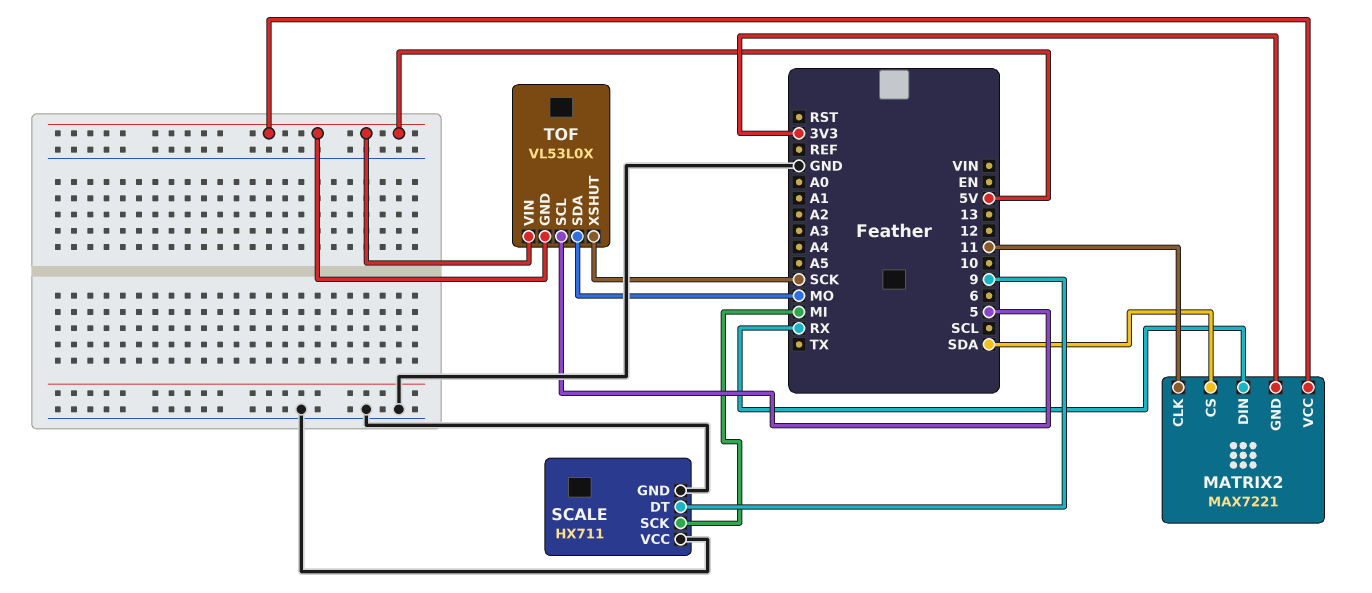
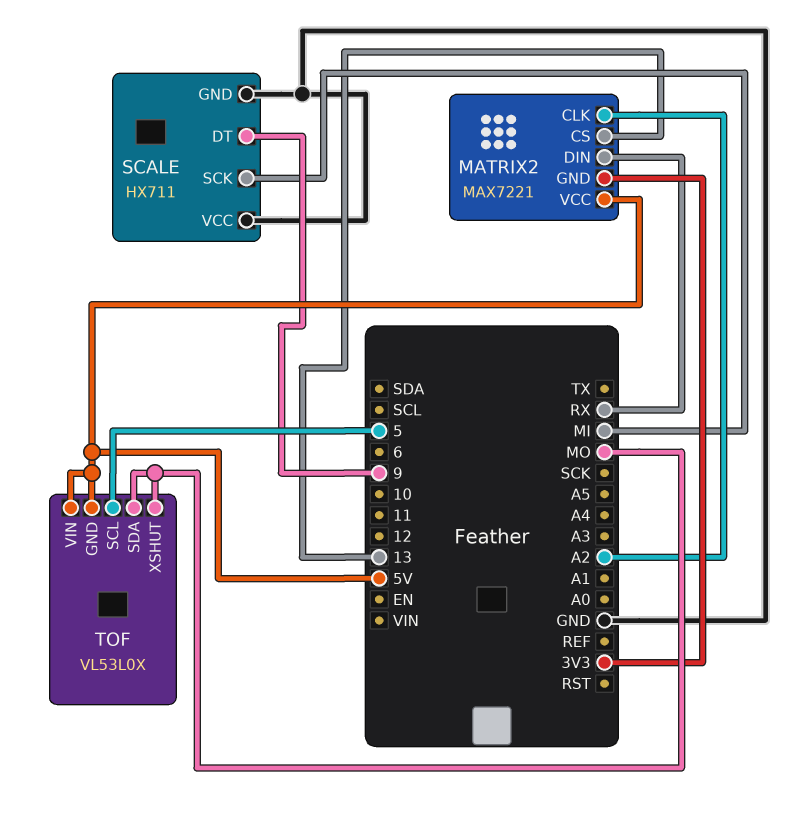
MATRIX2 pin CLK: 11 -> A2
MATRIX2 pin CS: SDA -> 13
TOF pin XSHUT: SCK -> MO

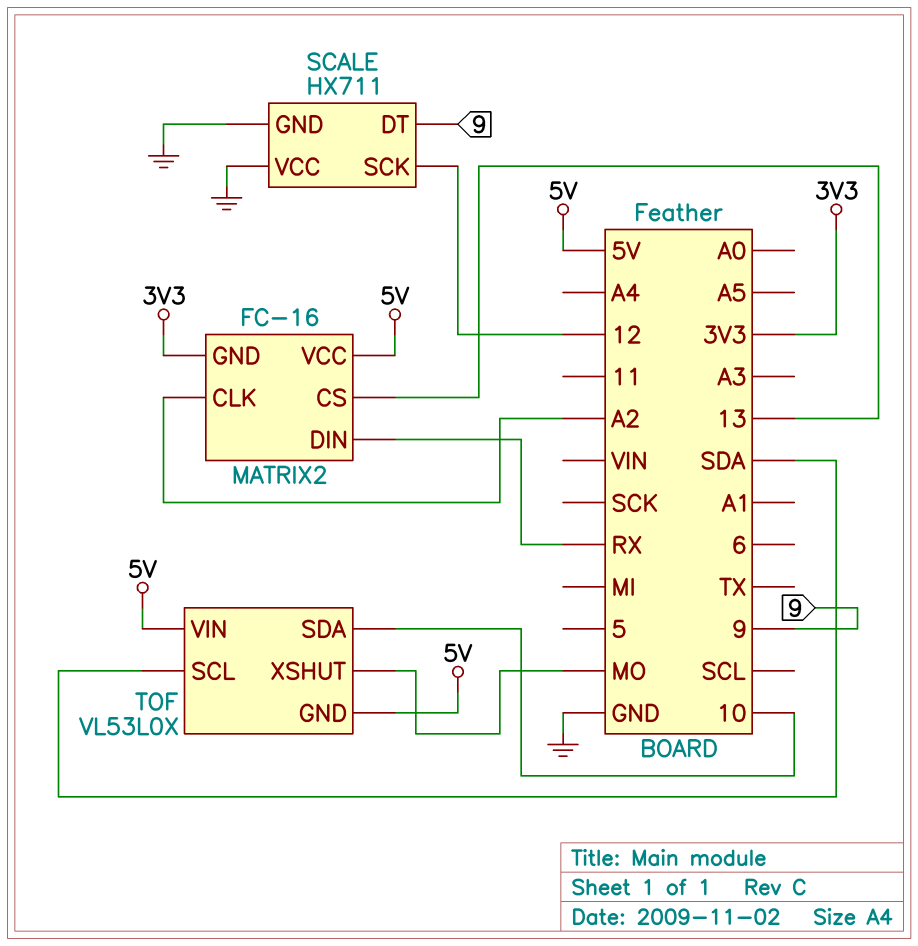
MATRIX2: MAX7221 -> FC-16
SCALE pin SCK: MI -> 12
TOF pin SCL: 5 -> SDA
TOF pin SDA: MO -> 10

